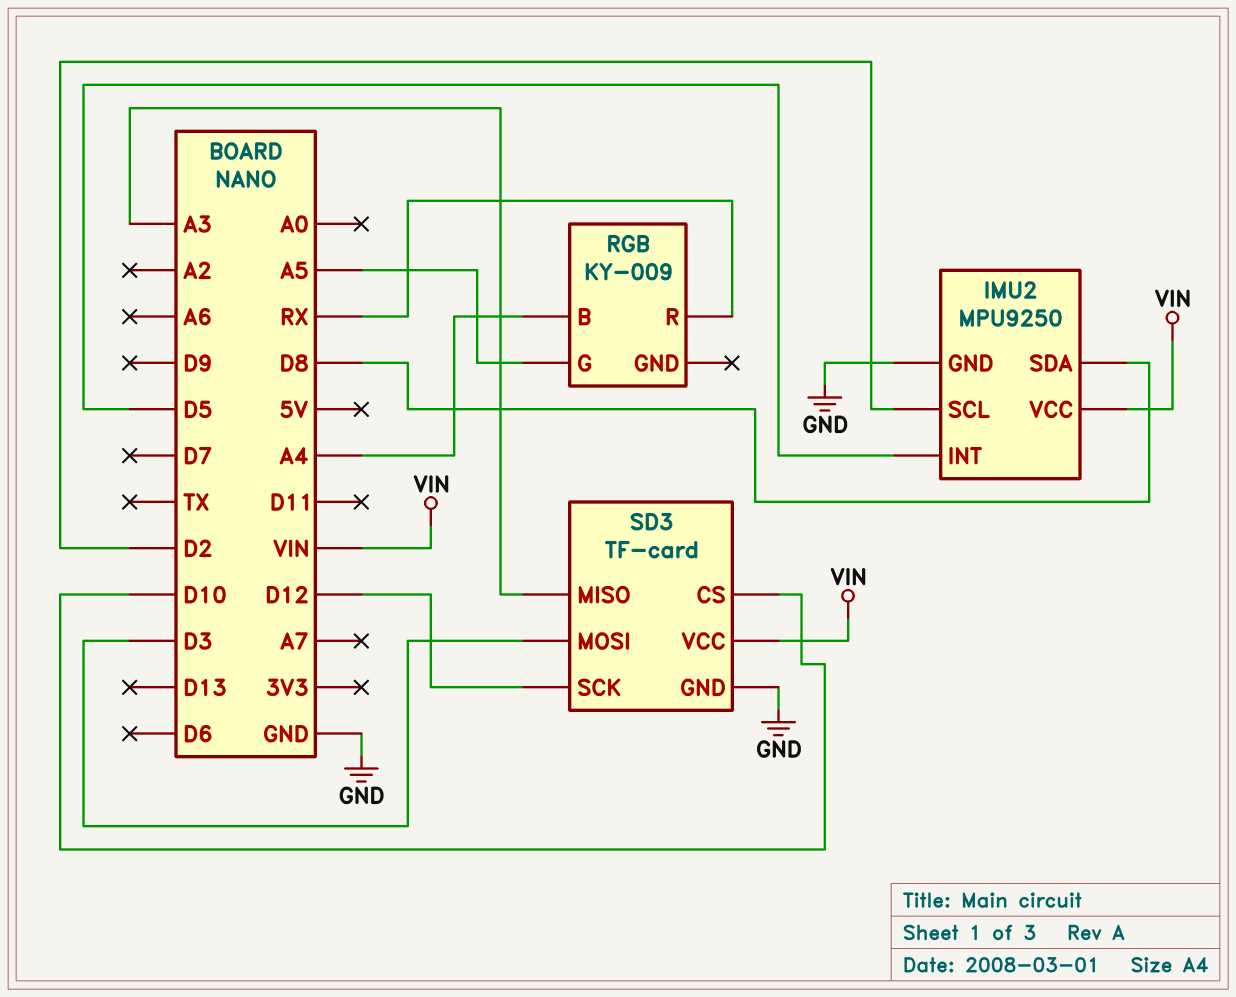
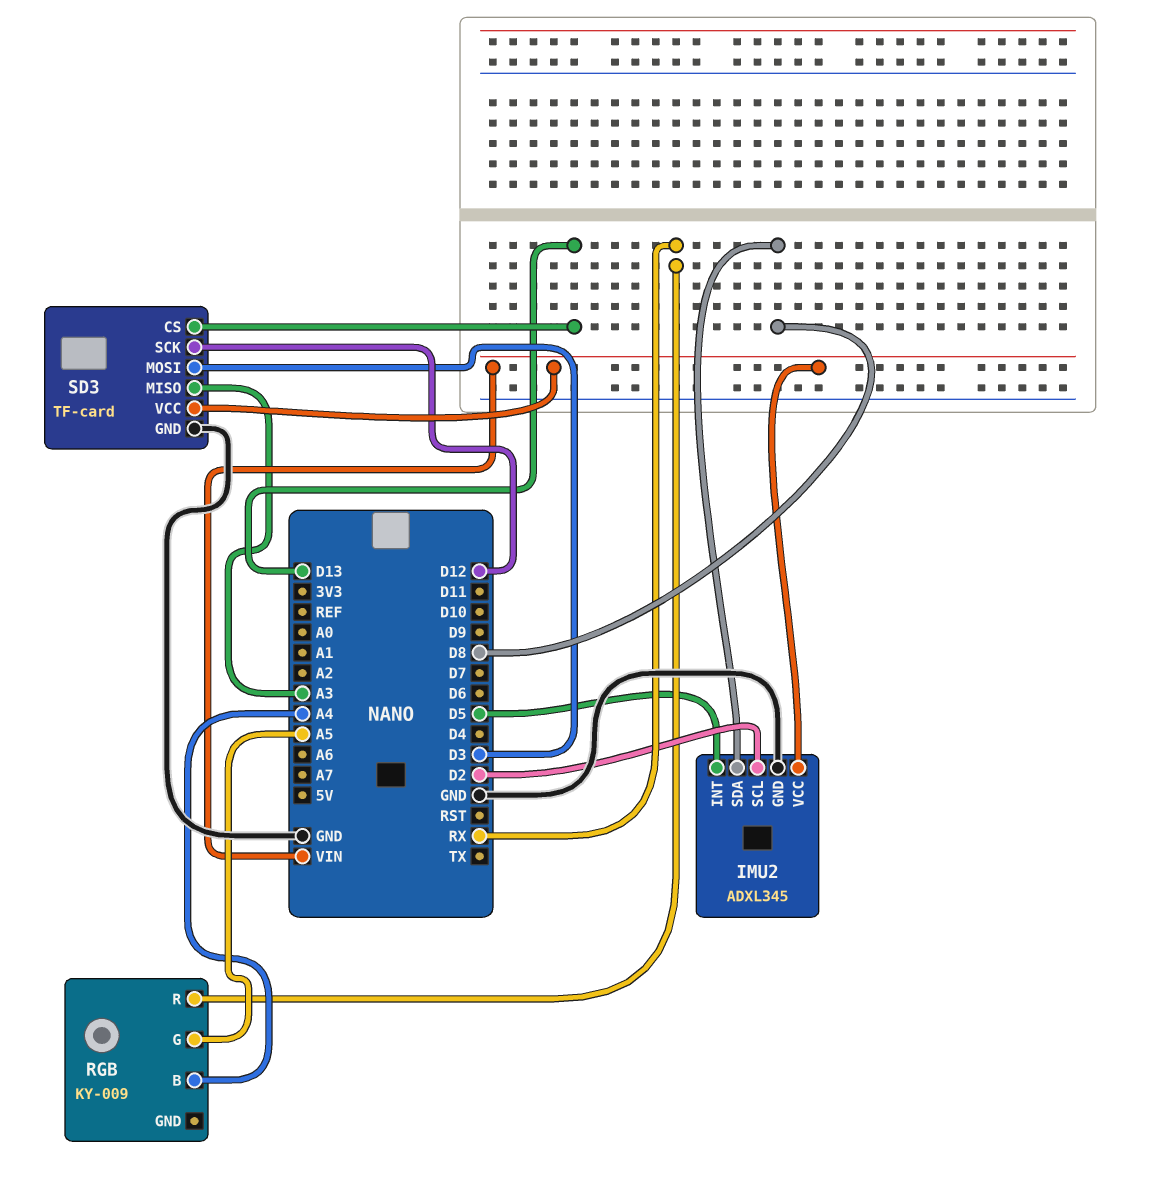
IMU2: MPU9250 -> ADXL345
SD3 pin CS: D10 -> D13

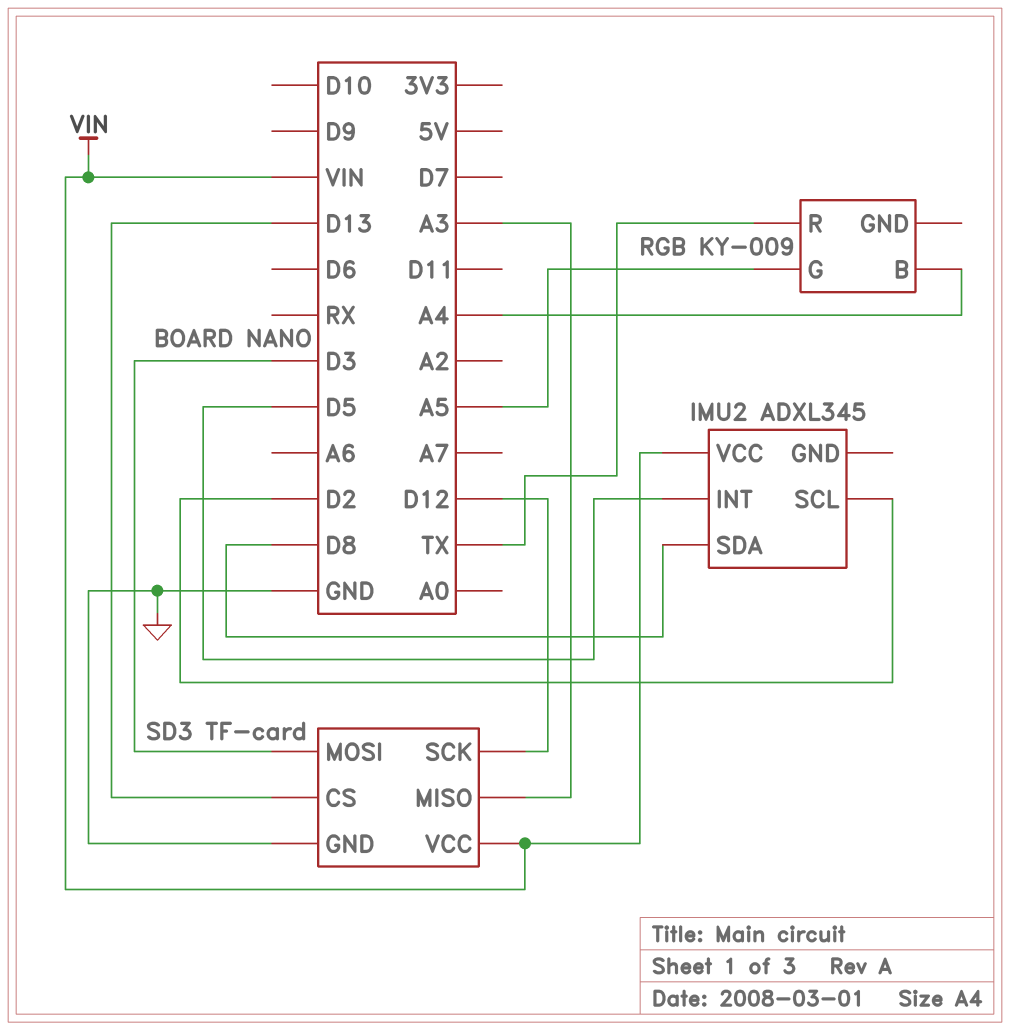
IMU2 pin GND: GND -> none
RGB pin R: RX -> TX

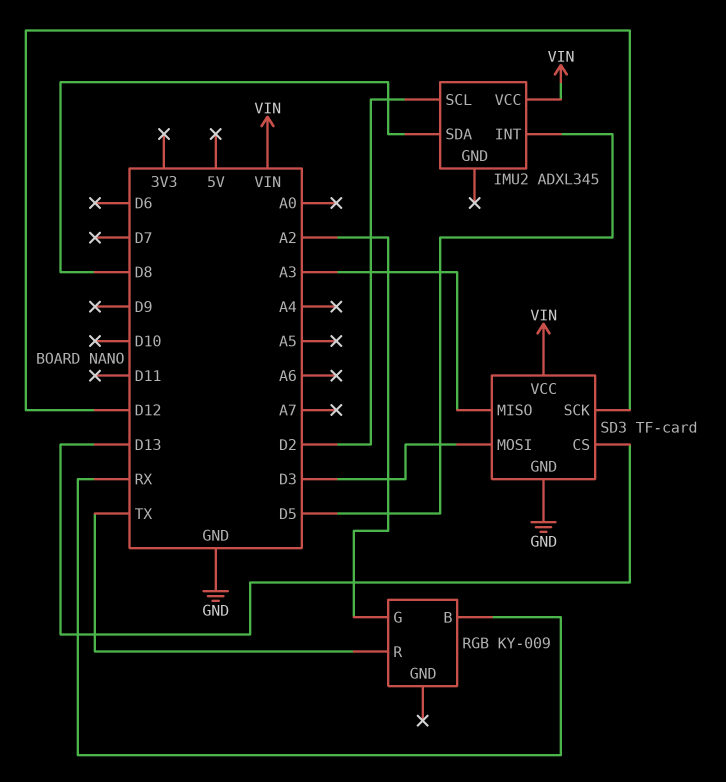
RGB pin B: A4 -> RX
RGB pin G: A5 -> A2

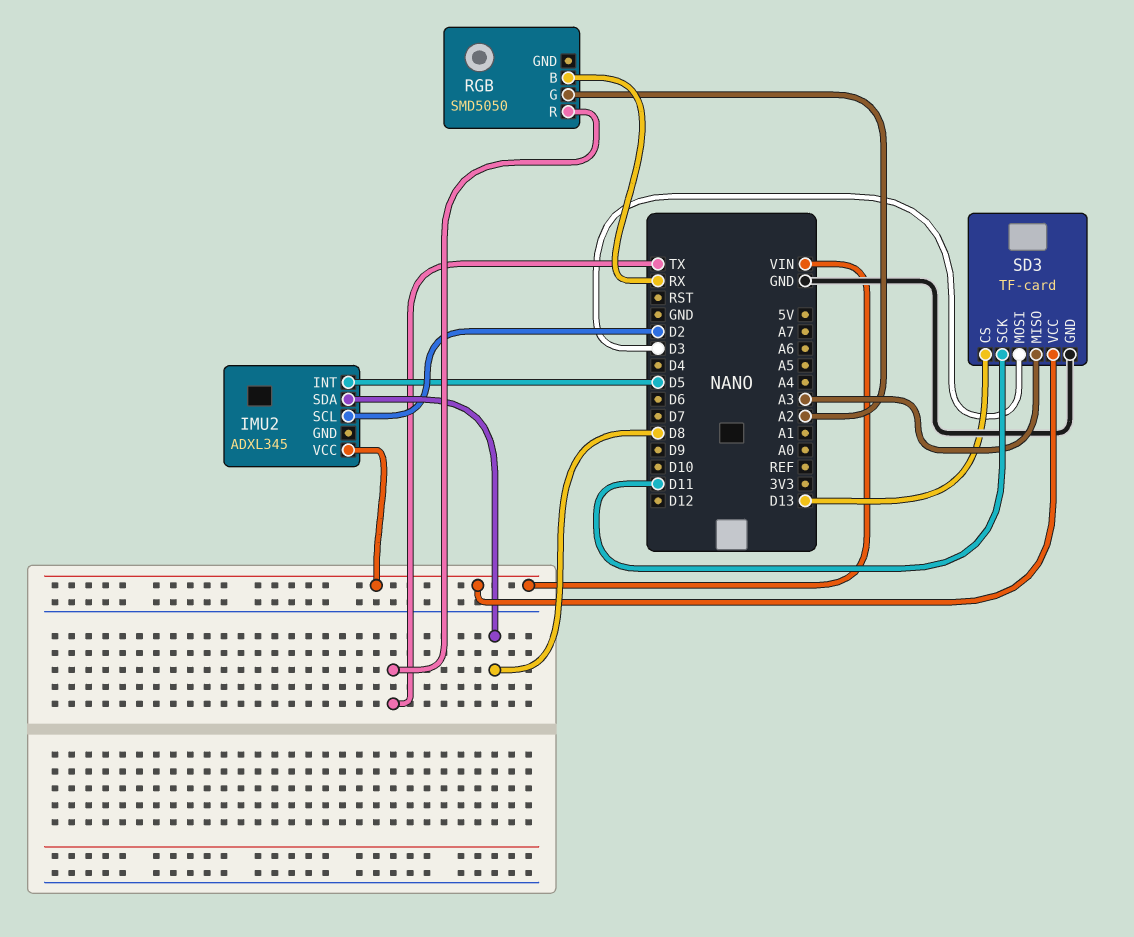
RGB: KY-009 -> SMD5050
SD3 pin SCK: D12 -> D11

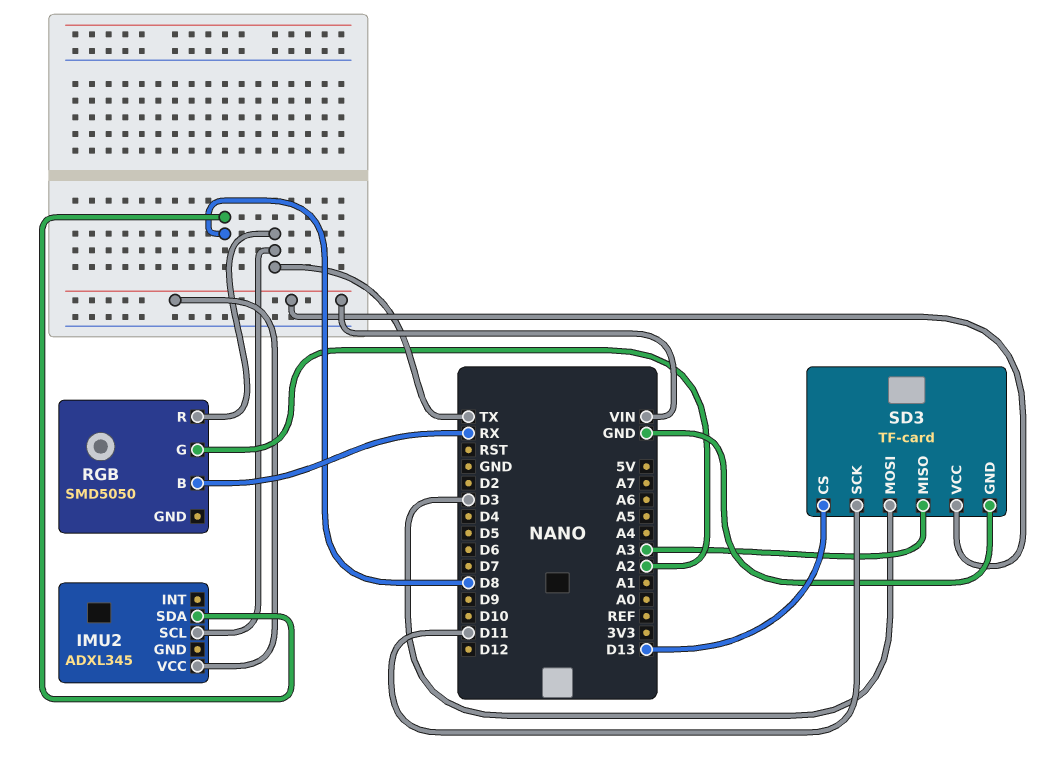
IMU2 pin INT: D5 -> none
IMU2 pin SCL: D2 -> TX

